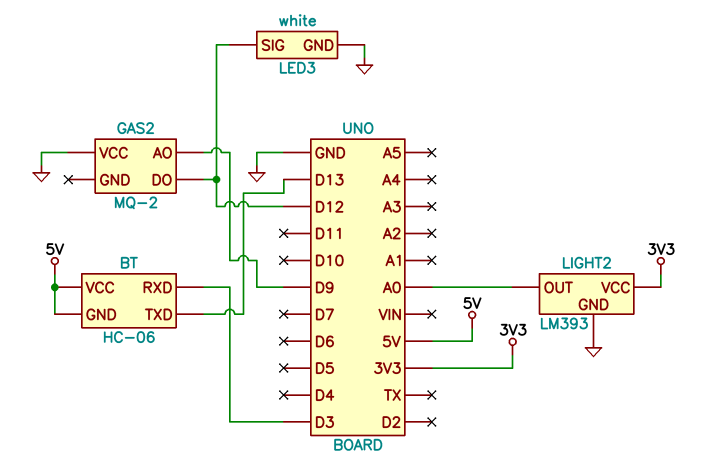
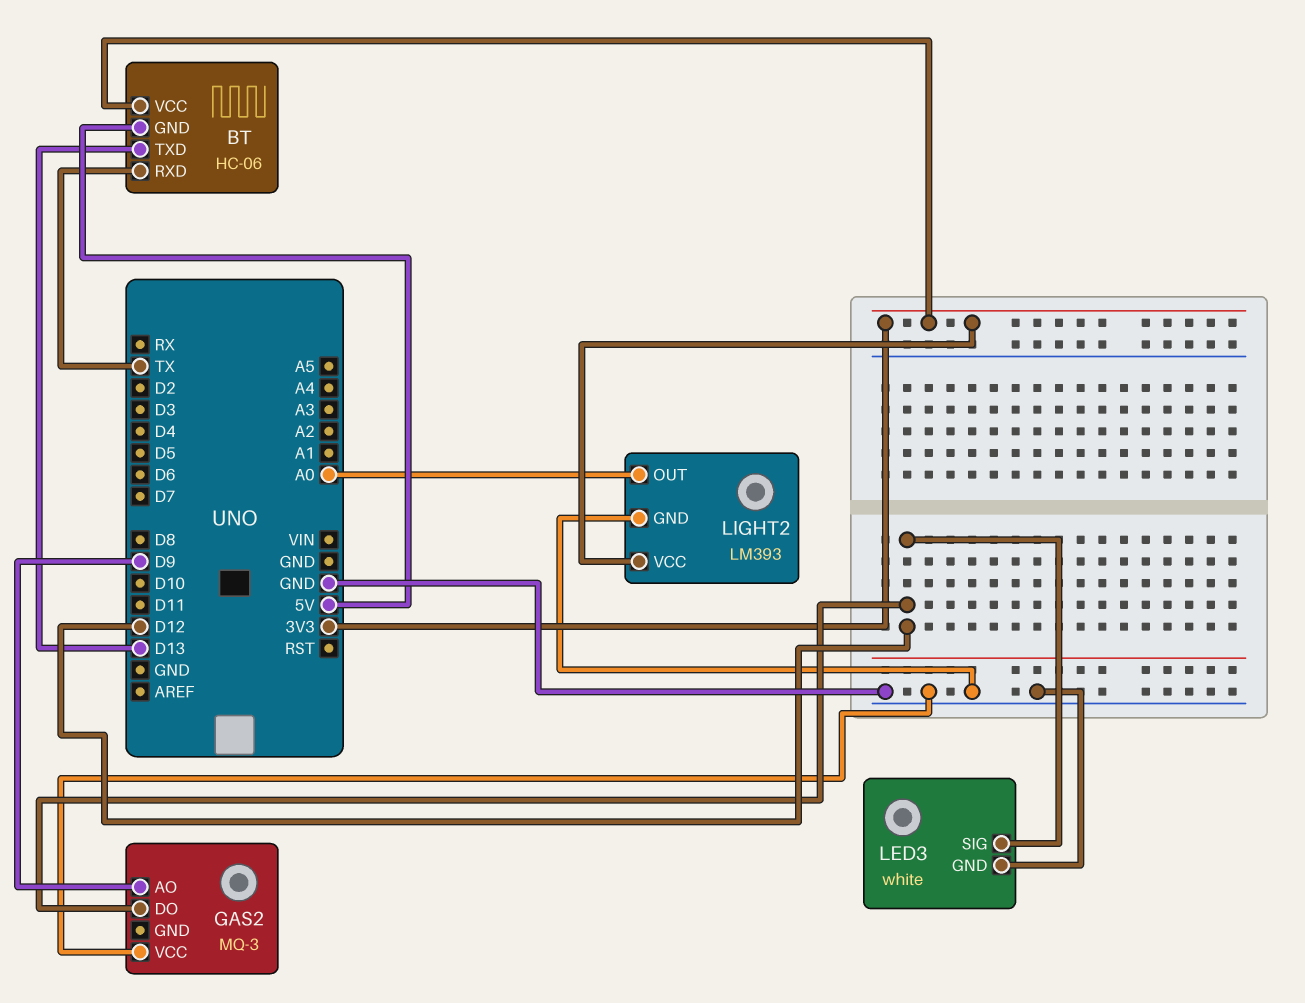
BT pin RXD: D3 -> TX
BT pin VCC: 5V -> 3V3
GAS2: MQ-2 -> MQ-3

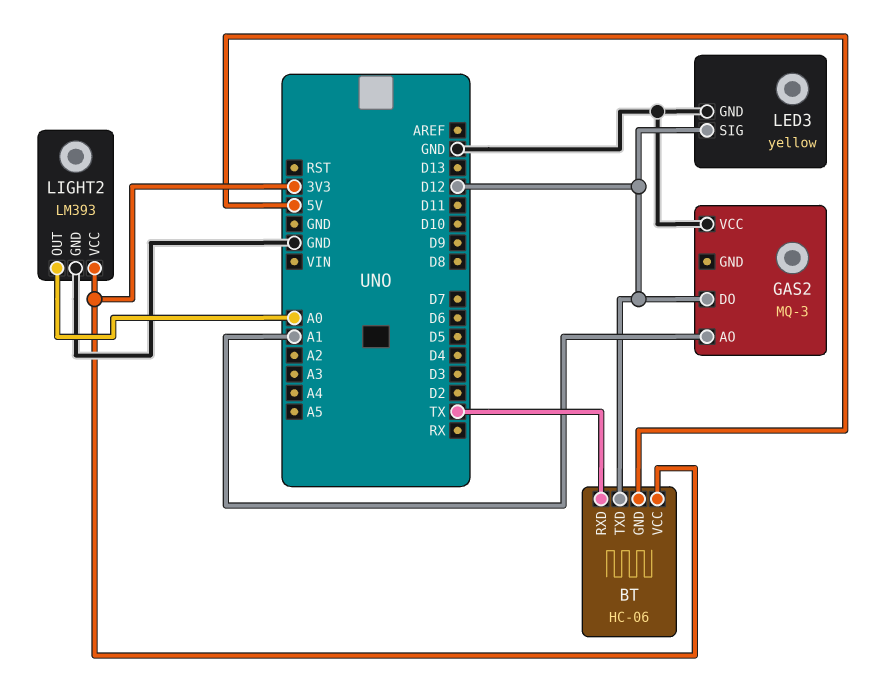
BT pin TXD: D13 -> D12
GAS2 pin AO: D9 -> A1
LED3: white -> yellow

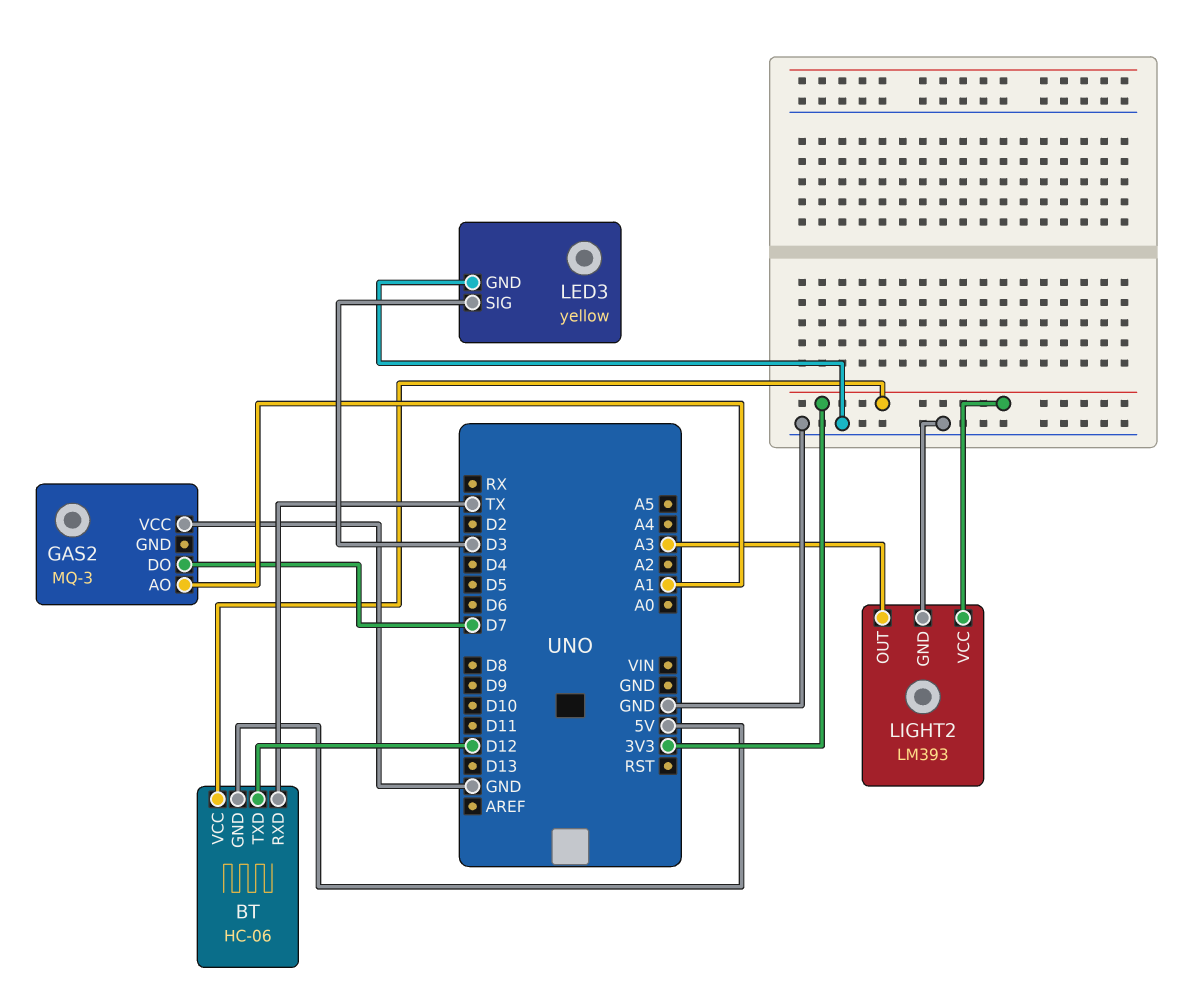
GAS2 pin DO: D12 -> D7
LED3 pin SIG: D12 -> D3
LIGHT2 pin OUT: A0 -> A3

